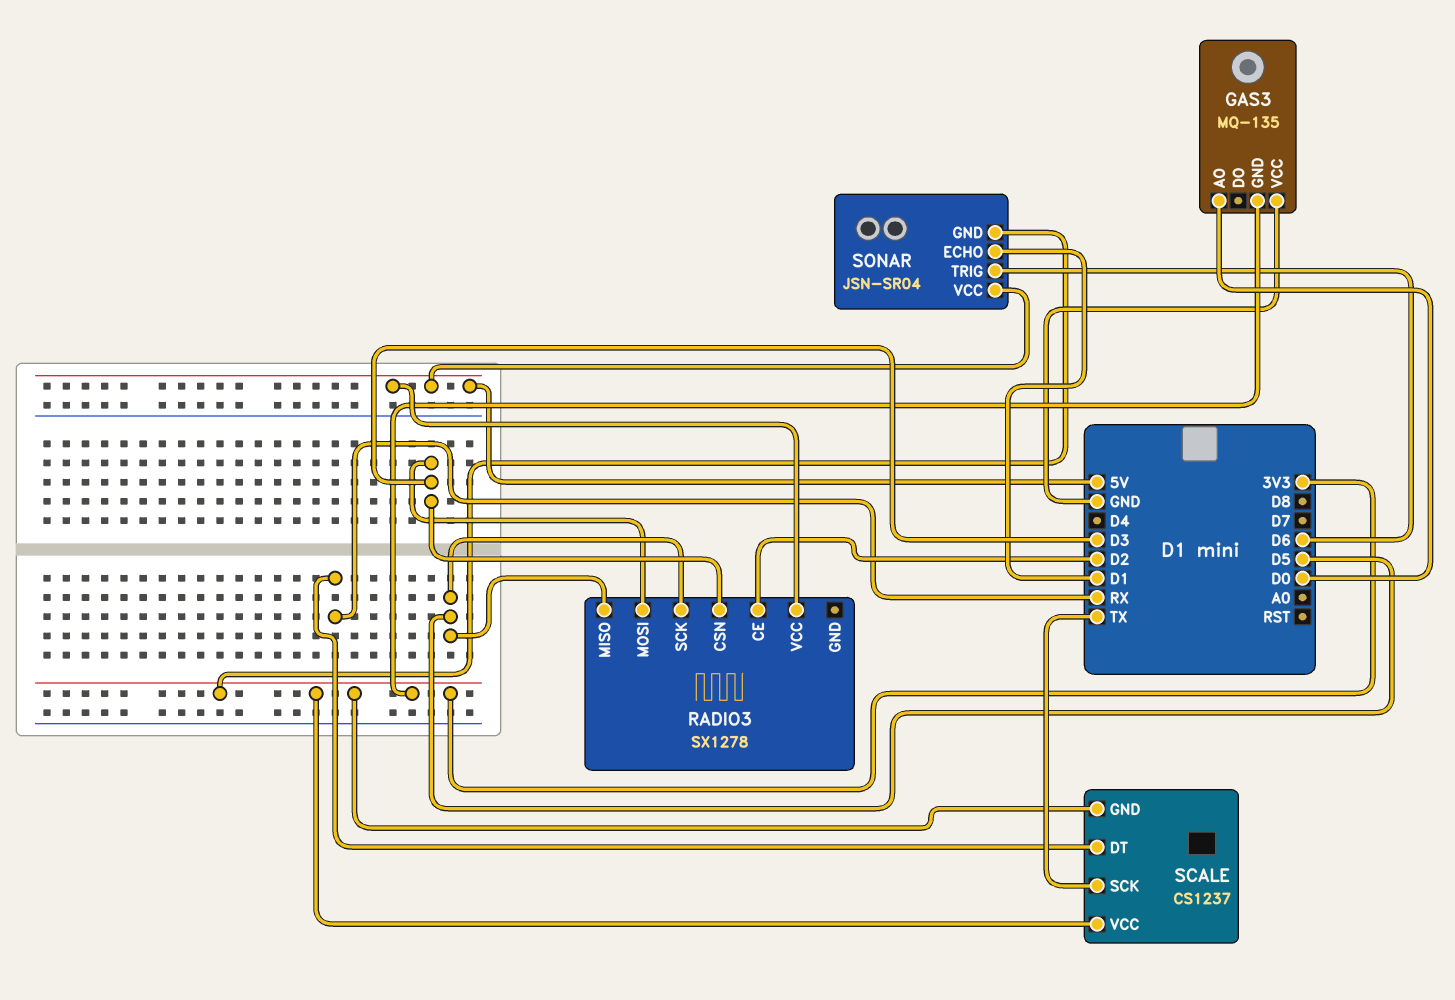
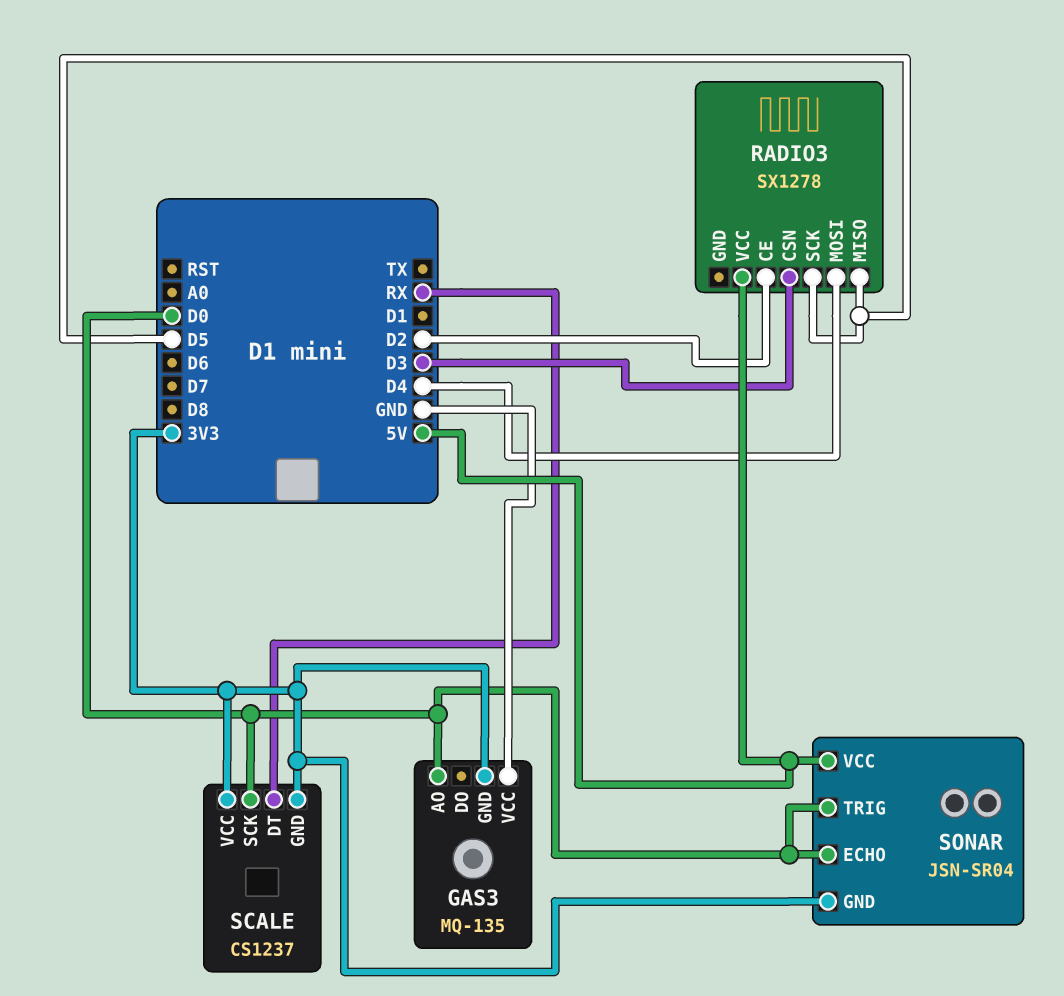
RADIO3 pin MOSI: D3 -> D4
SCALE pin SCK: TX -> D0
SONAR pin ECHO: D1 -> D0
SONAR pin TRIG: D6 -> D0

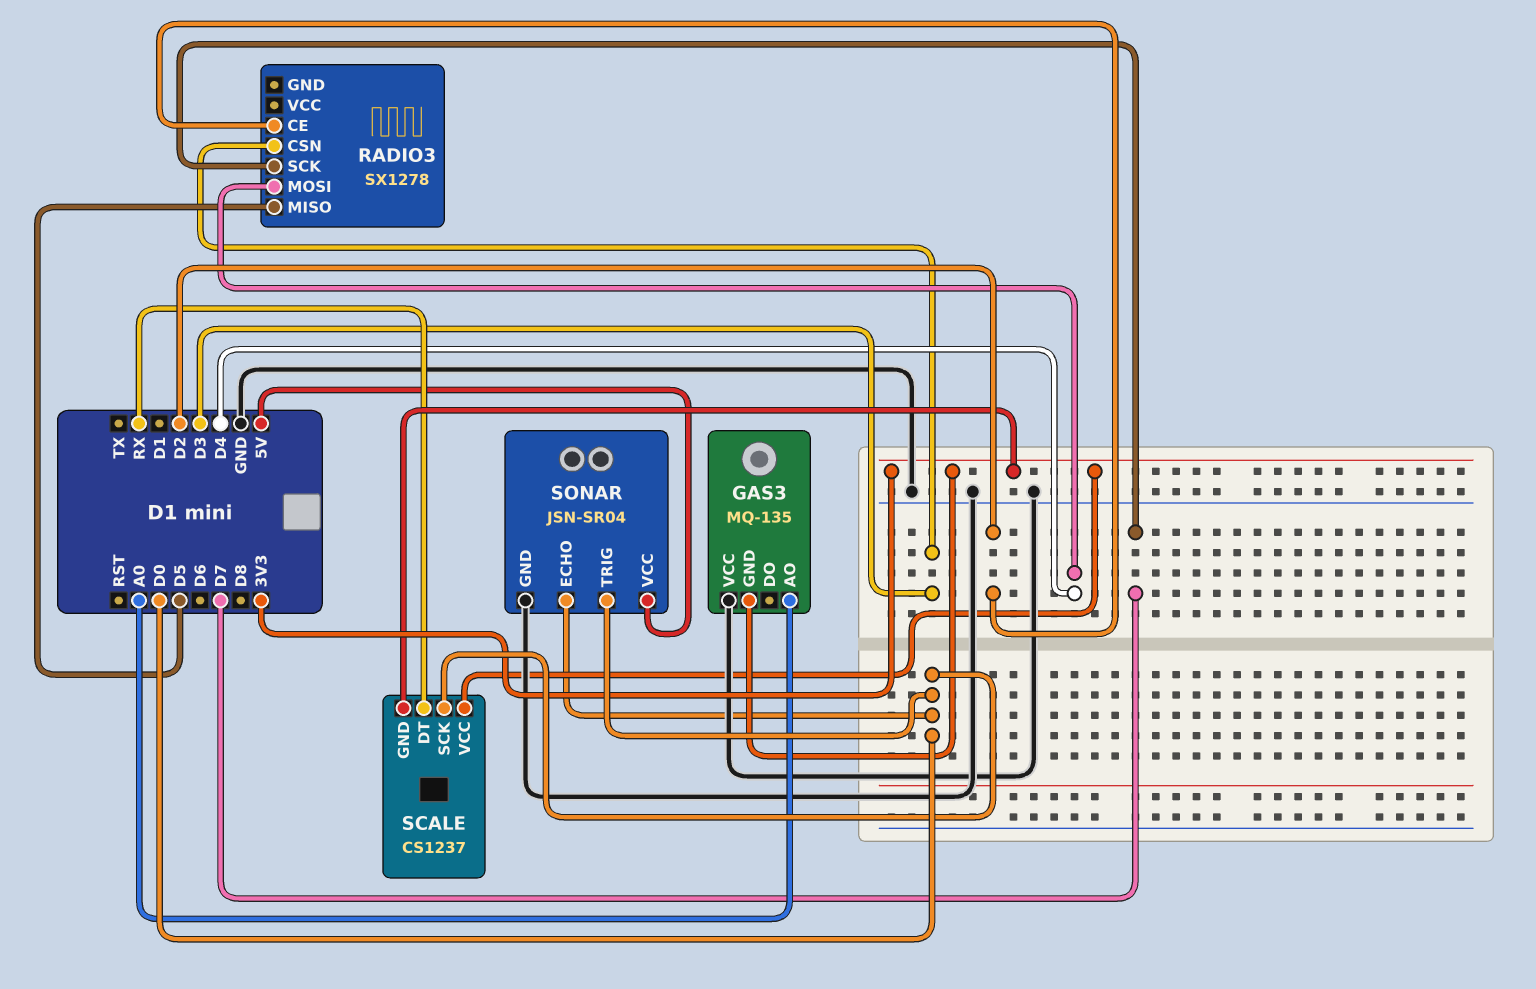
GAS3 pin AO: D0 -> A0
RADIO3 pin SCK: D5 -> D7
RADIO3 pin VCC: 5V -> none
SONAR pin GND: 3V3 -> GND

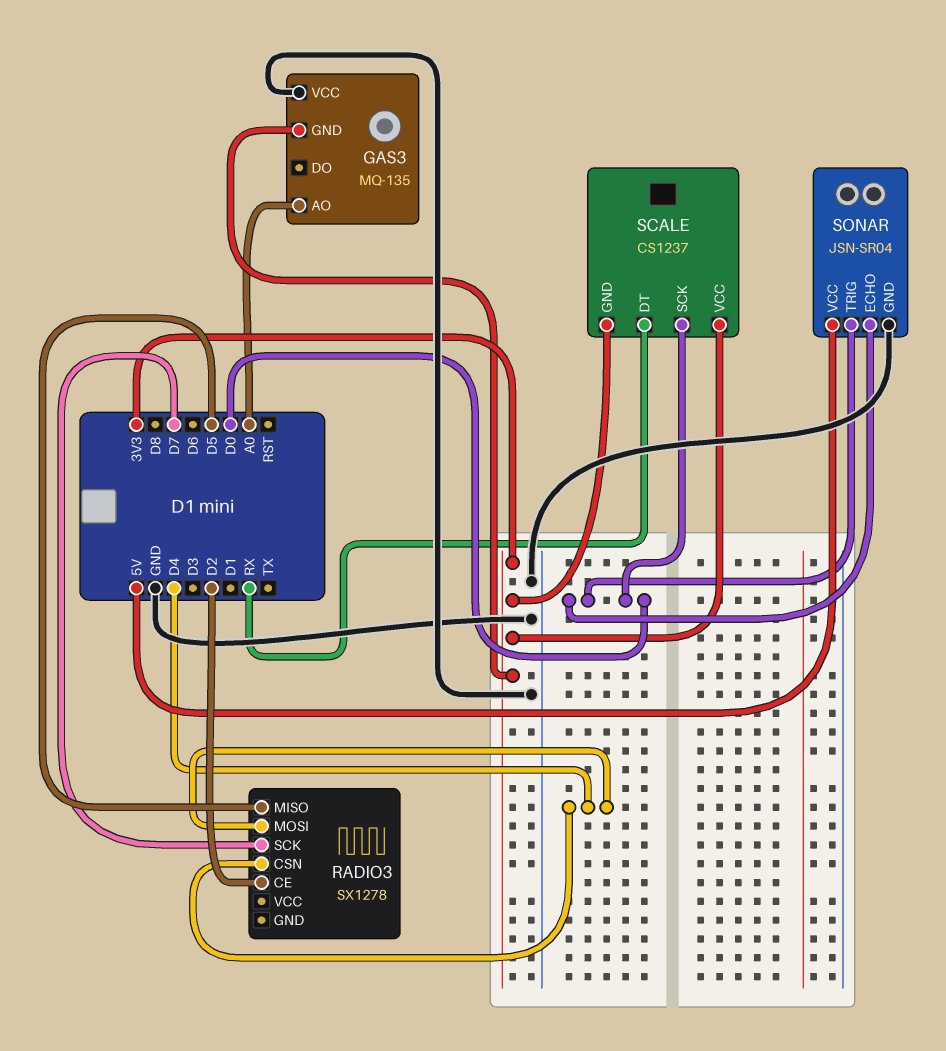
RADIO3 pin CSN: D3 -> D4

